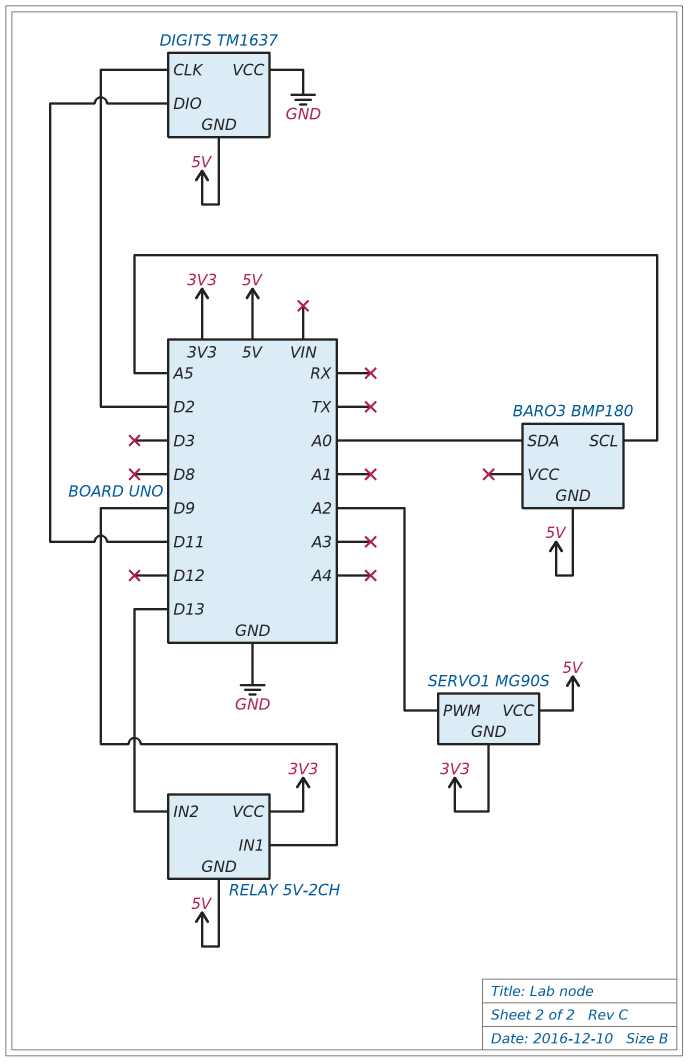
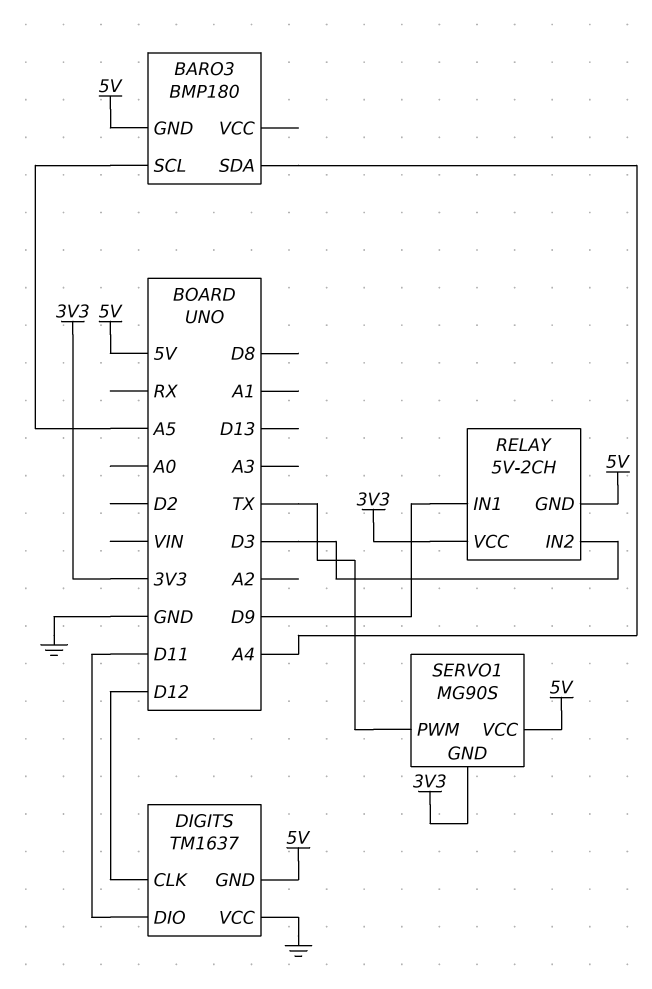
BARO3 pin SDA: A0 -> A4
DIGITS pin CLK: D2 -> D12
RELAY pin IN2: D13 -> D3
SERVO1 pin PWM: A2 -> TX

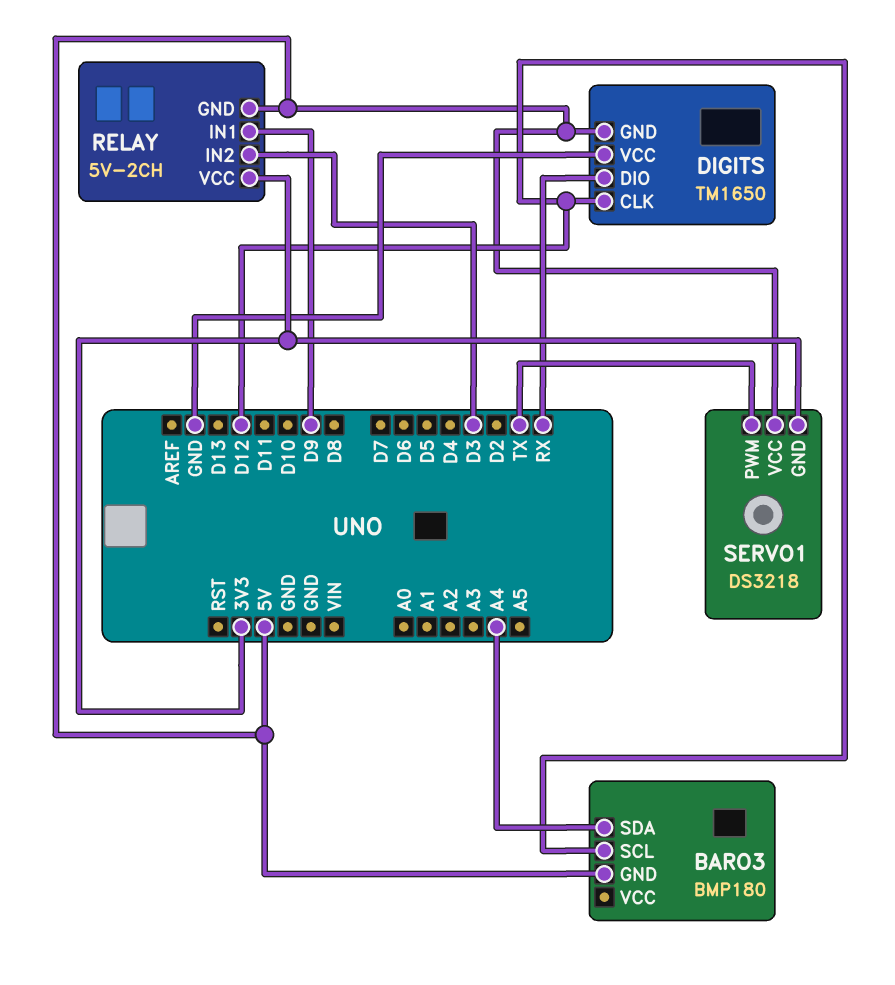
BARO3 pin SCL: A5 -> D12
DIGITS: TM1637 -> TM1650
DIGITS pin DIO: D11 -> RX
SERVO1: MG90S -> DS3218

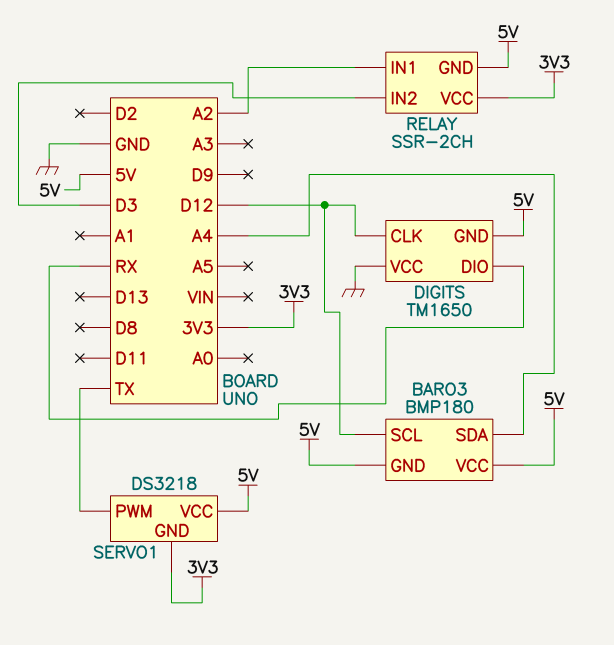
BARO3 pin VCC: none -> 5V
RELAY: 5V-2CH -> SSR-2CH
RELAY pin IN1: D9 -> A2

